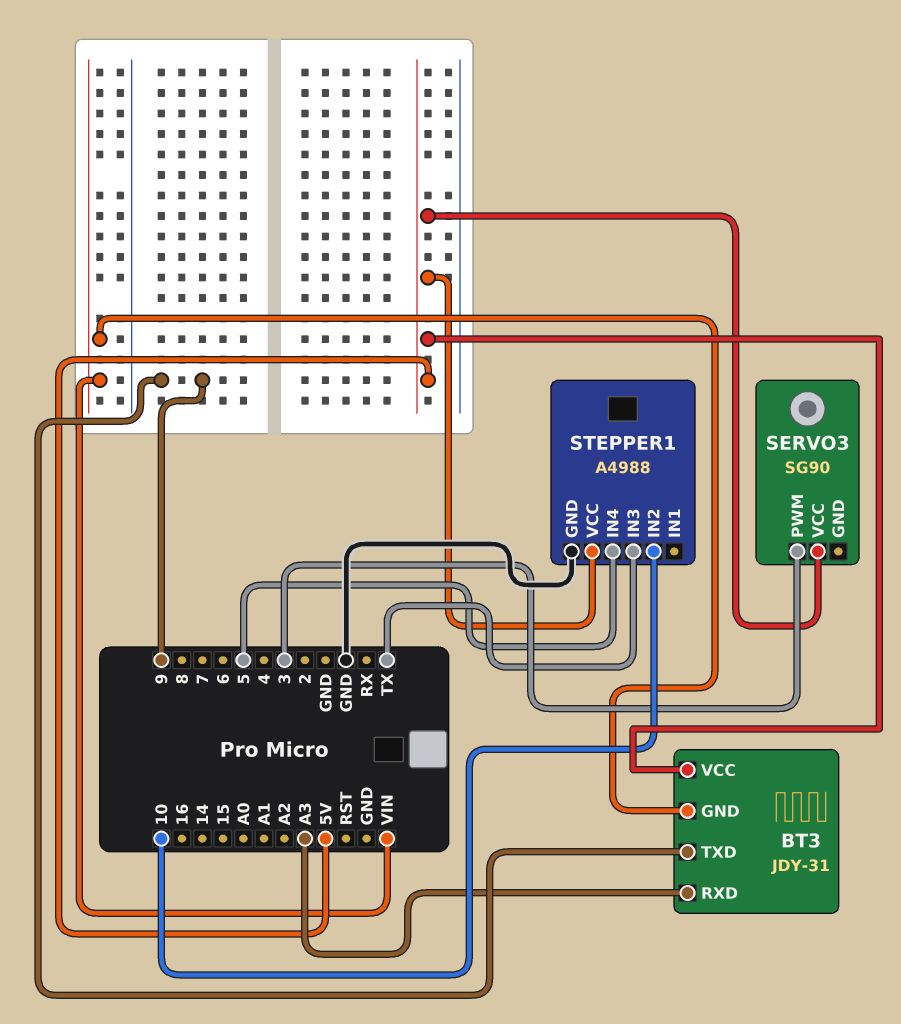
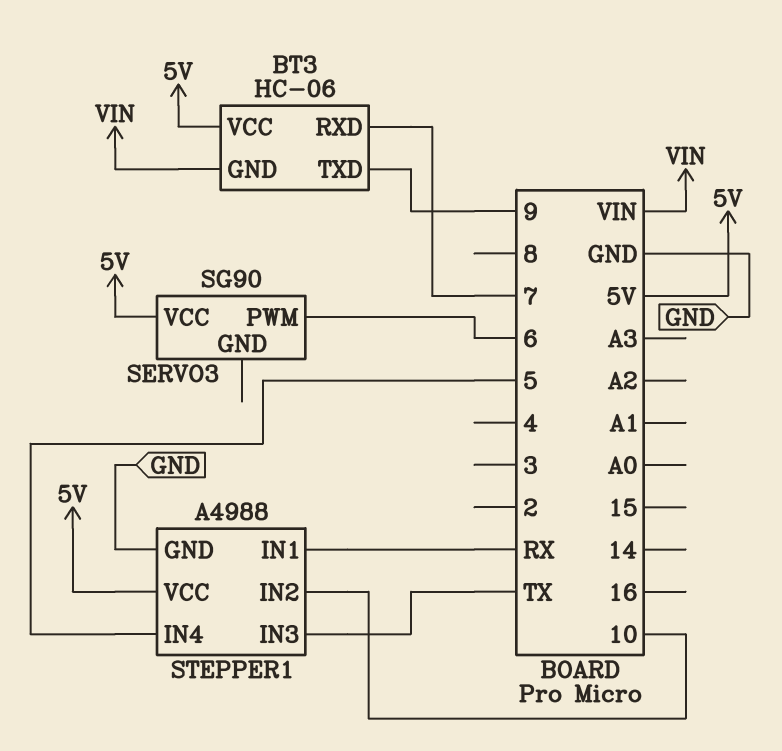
BT3: JDY-31 -> HC-06
BT3 pin RXD: A3 -> 7
SERVO3 pin PWM: 3 -> 6
STEPPER1 pin IN1: none -> RX

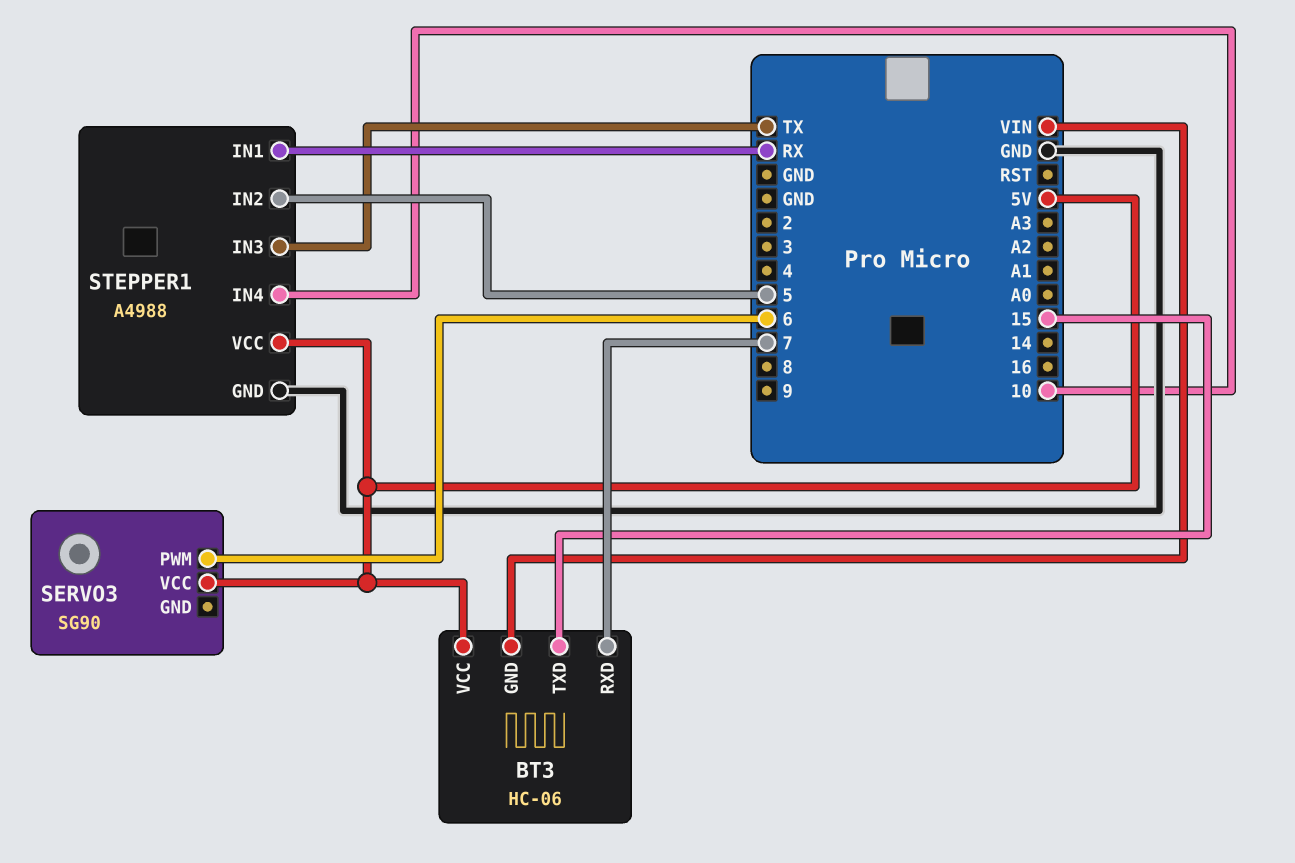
BT3 pin TXD: 9 -> 15
STEPPER1 pin IN2: 10 -> 5
STEPPER1 pin IN4: 5 -> 10

